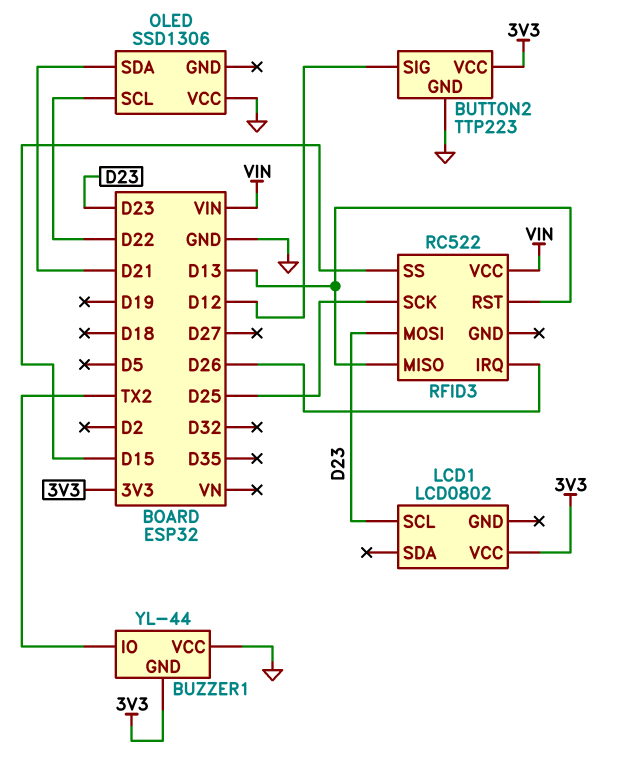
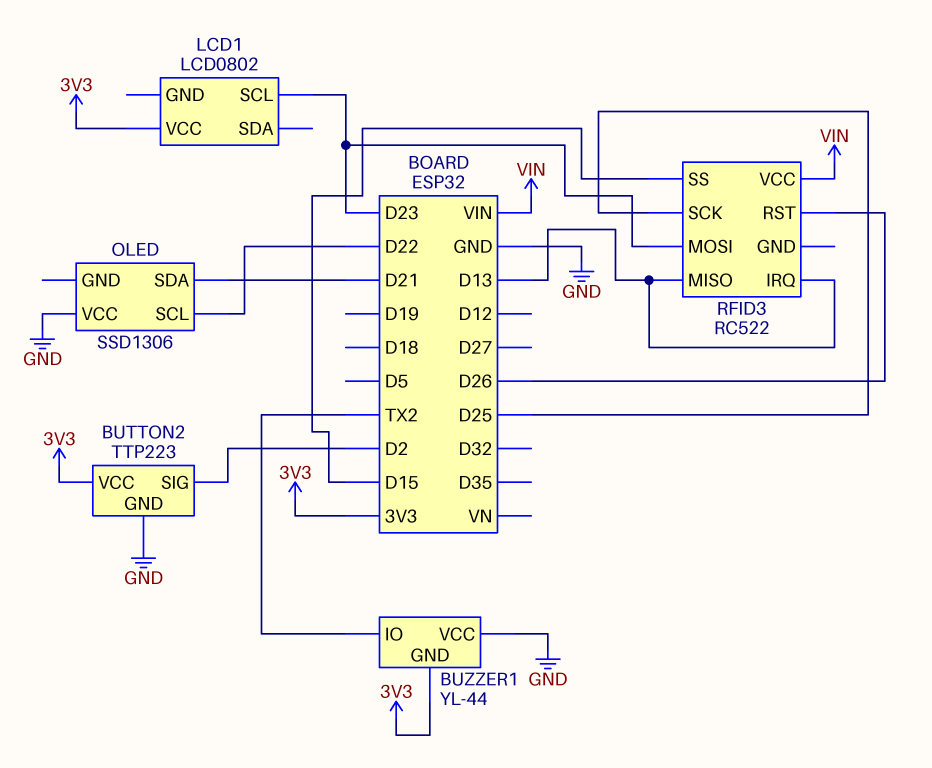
BUTTON2 pin SIG: D12 -> D2
RFID3 pin IRQ: D26 -> D13
RFID3 pin RST: D13 -> D26

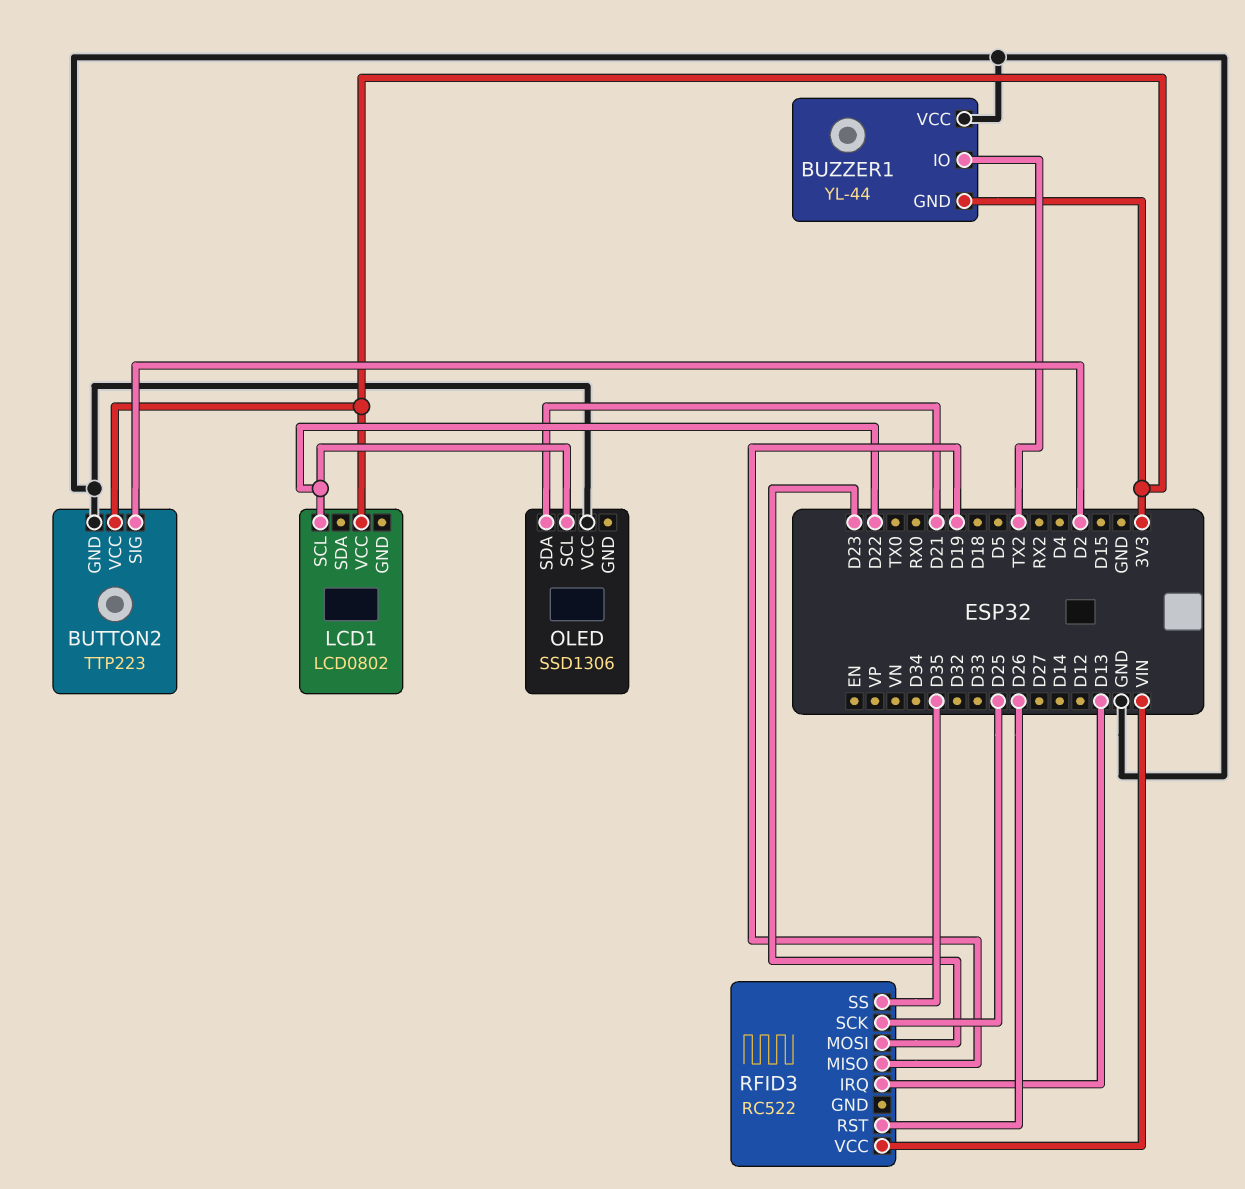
LCD1 pin SCL: D23 -> D22
RFID3 pin MISO: D13 -> D19
RFID3 pin SS: D15 -> D35

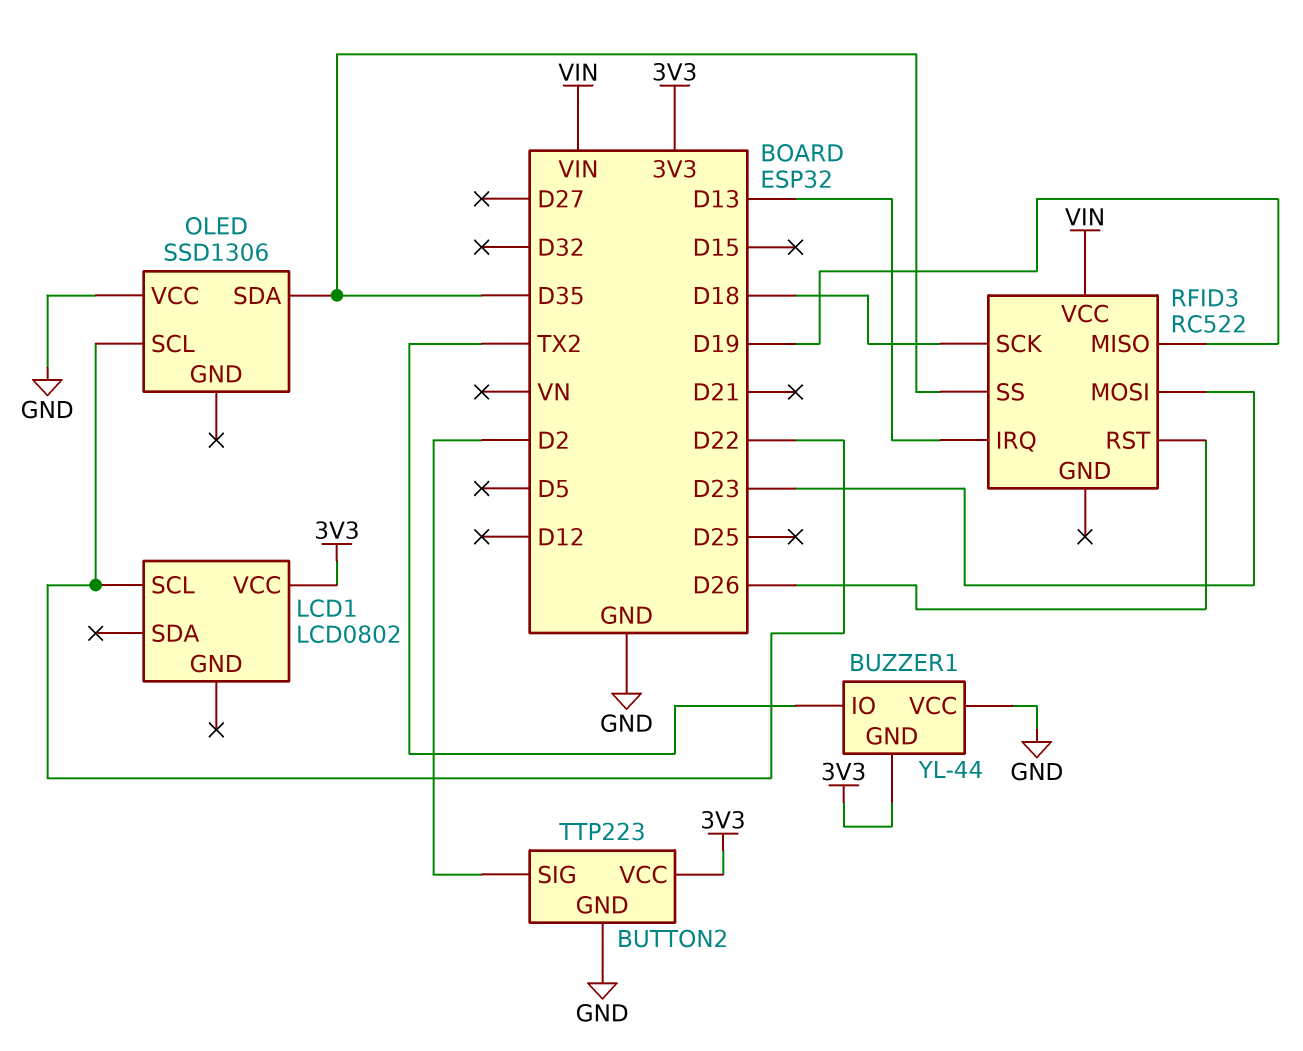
OLED pin SDA: D21 -> D35
RFID3 pin SCK: D25 -> D18

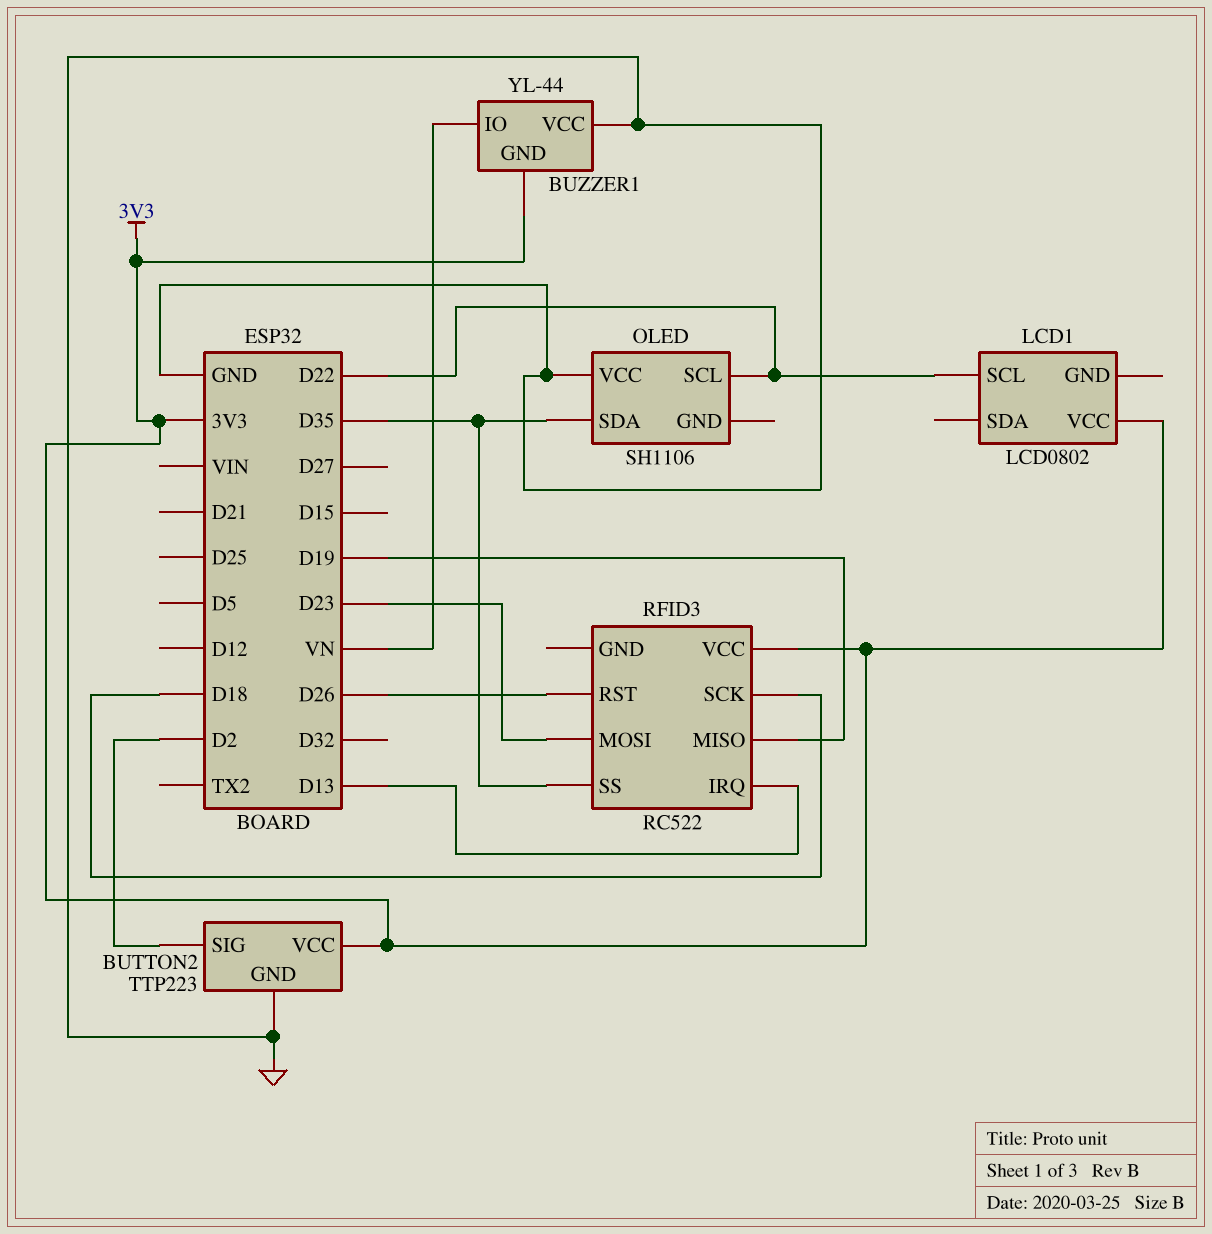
BUZZER1 pin IO: TX2 -> VN
OLED: SSD1306 -> SH1106
RFID3 pin VCC: VIN -> 3V3

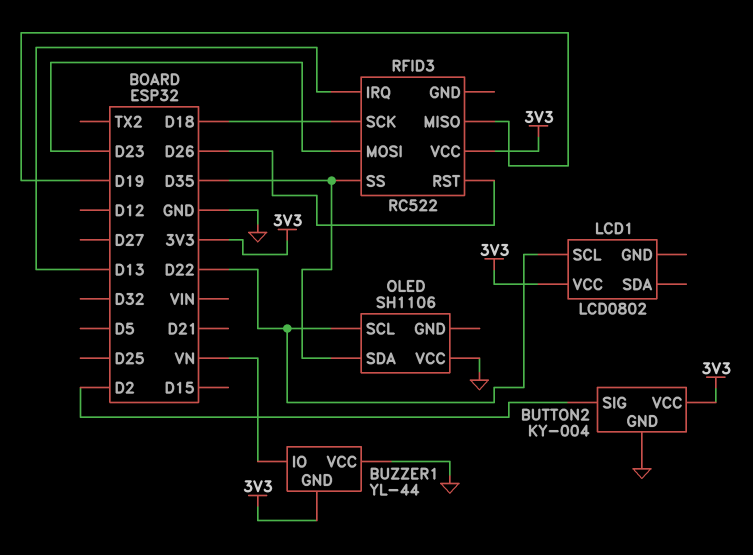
BUTTON2: TTP223 -> KY-004

